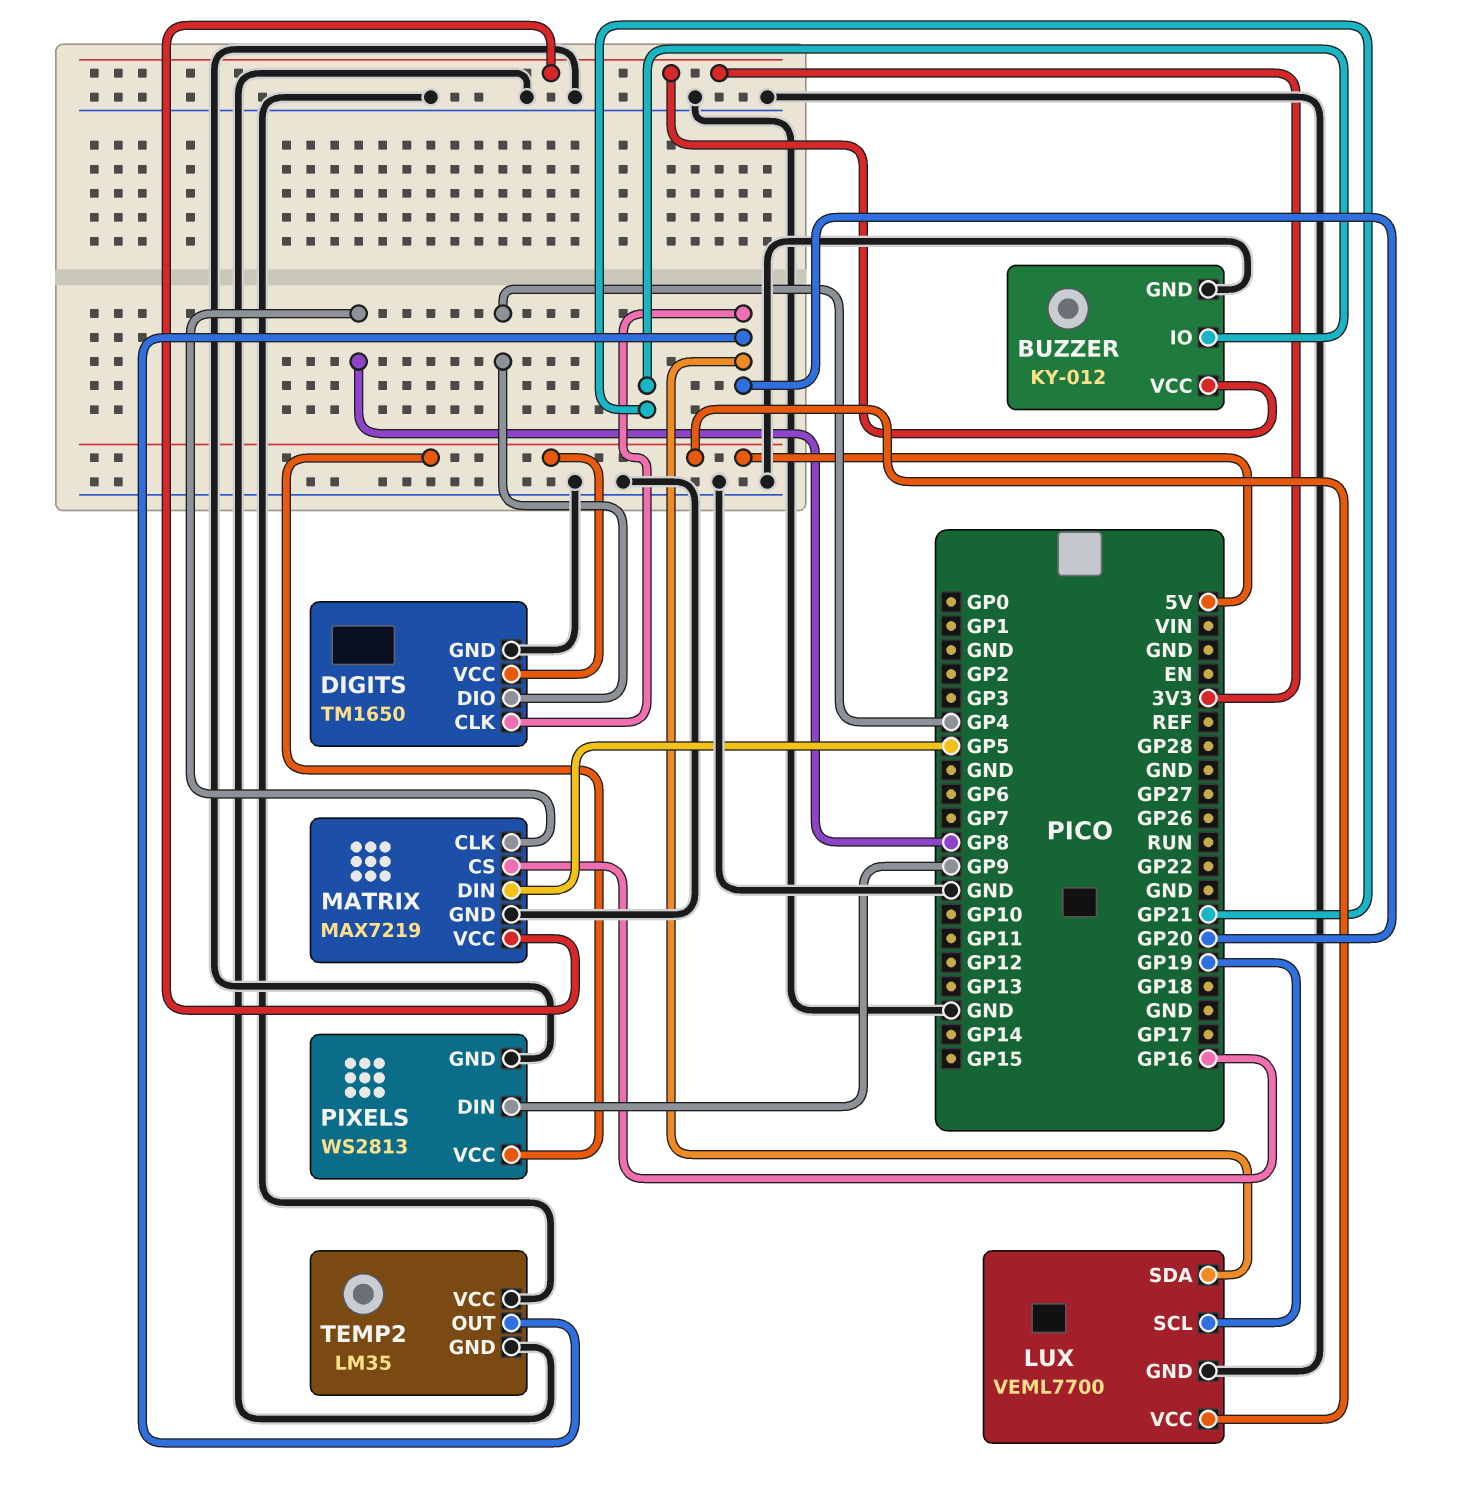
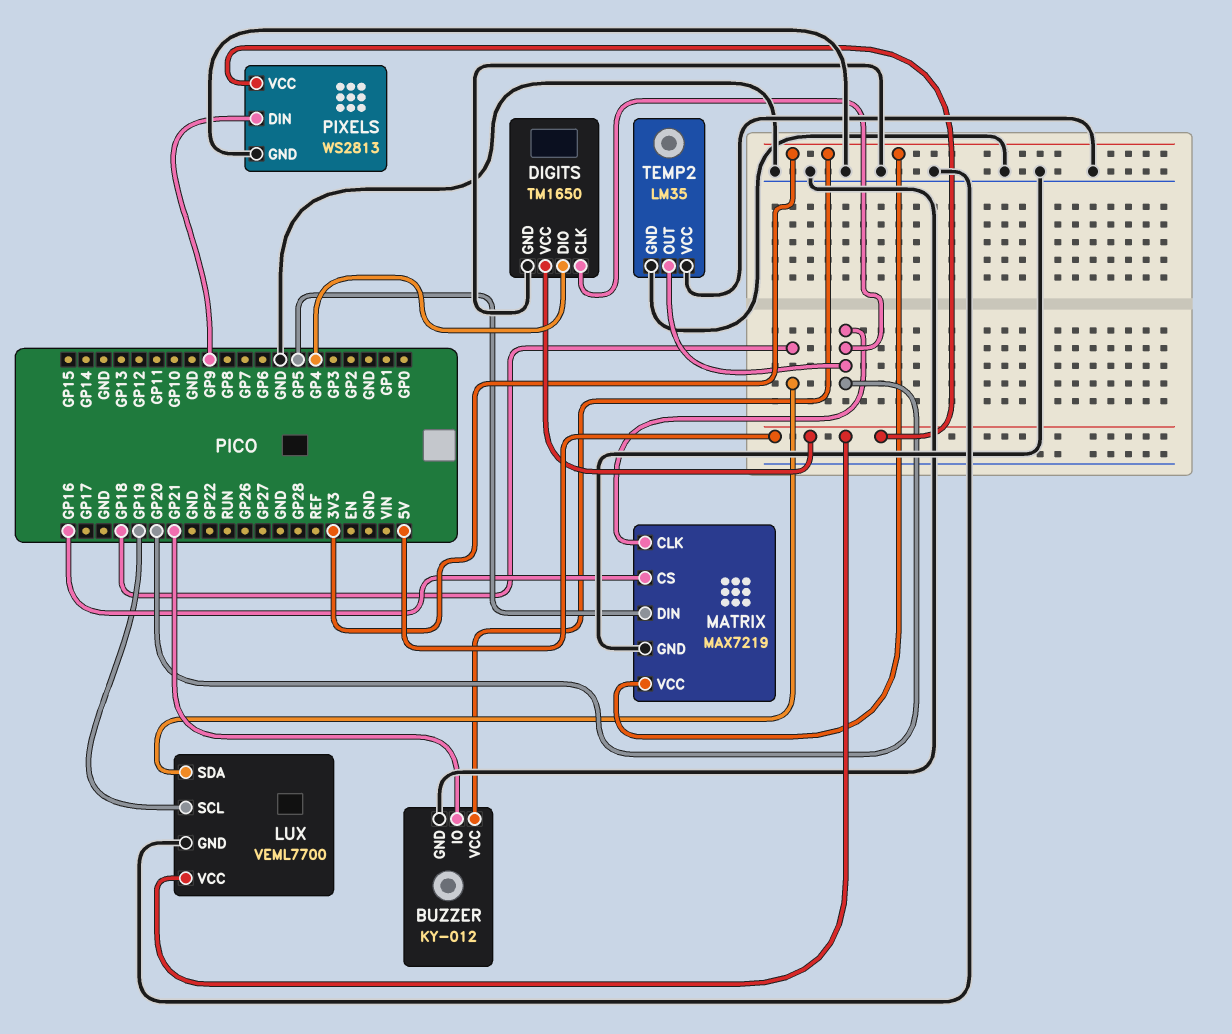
LUX pin SDA: GP20 -> GP18
MATRIX pin CLK: GP8 -> GP20

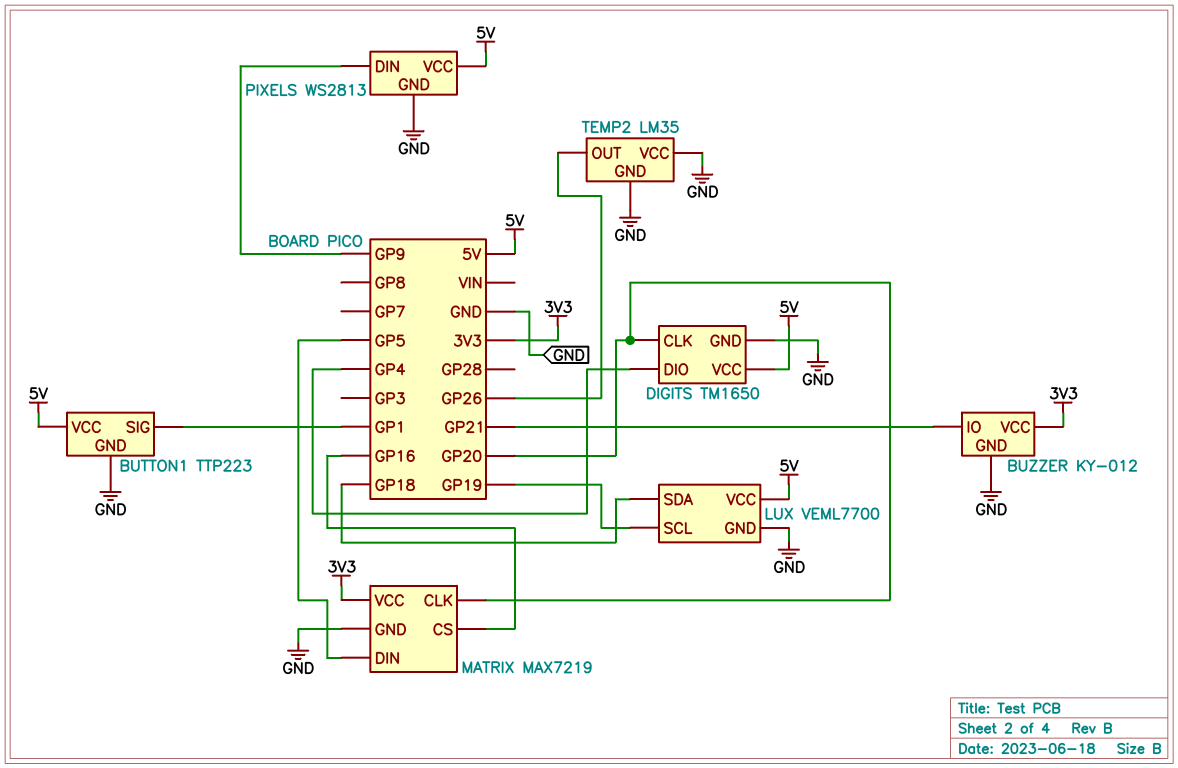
BUTTON1: none -> TTP223
BUTTON1 pin GND: none -> GND
BUTTON1 pin SIG: none -> GP1
BUTTON1 pin VCC: none -> 5V
TEMP2 pin OUT: GP20 -> GP26

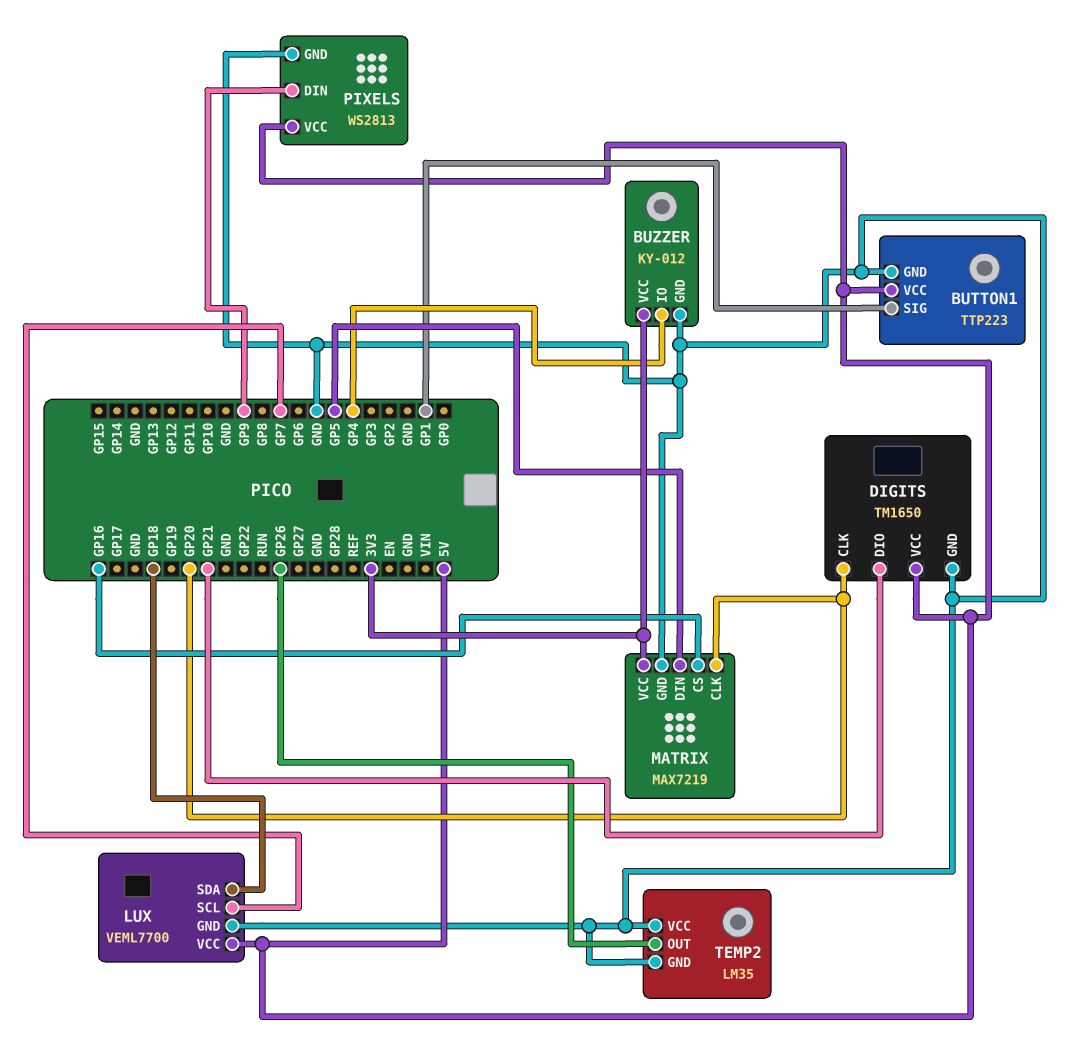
BUZZER pin IO: GP21 -> GP4
DIGITS pin DIO: GP4 -> GP21
LUX pin SCL: GP19 -> GP7

